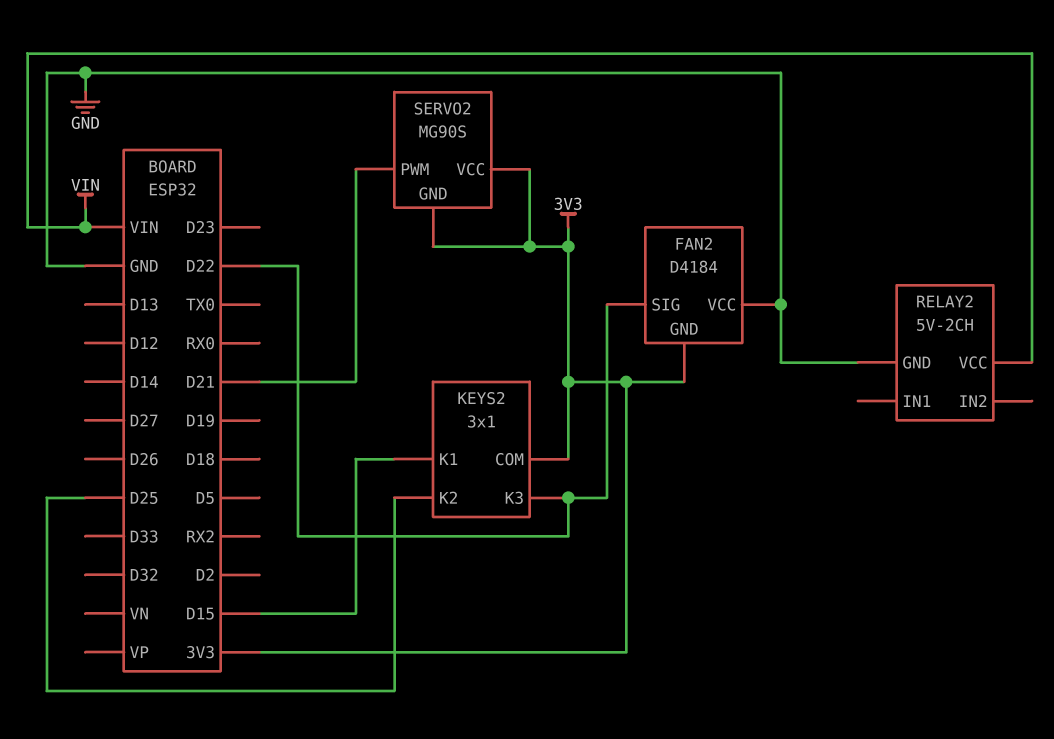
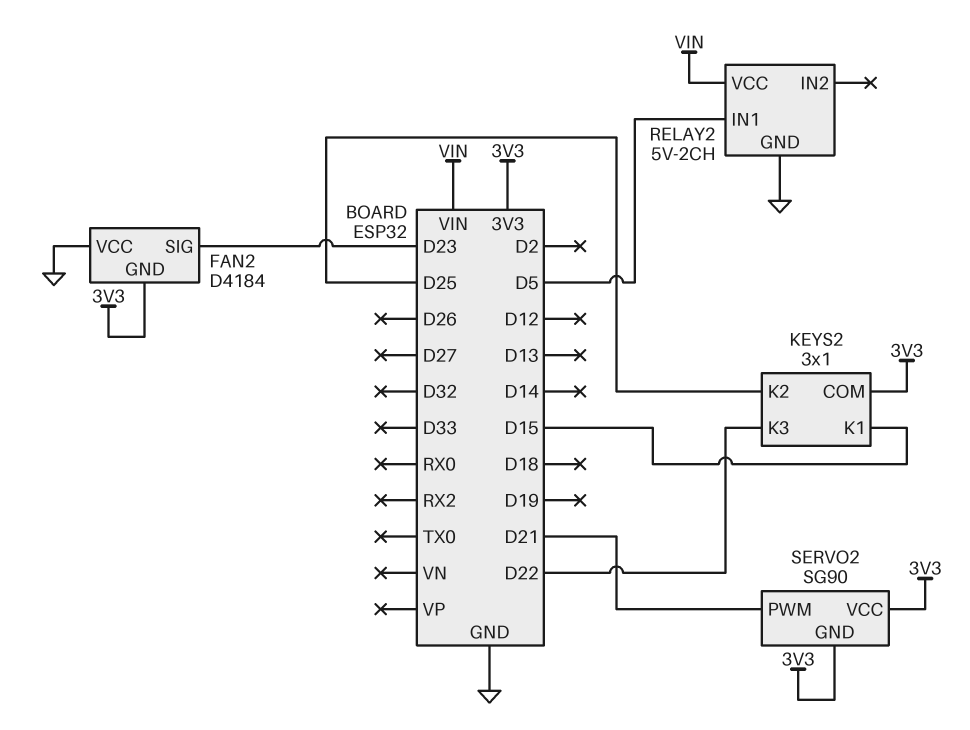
FAN2 pin SIG: D22 -> D23
RELAY2 pin IN1: none -> D5
SERVO2: MG90S -> SG90

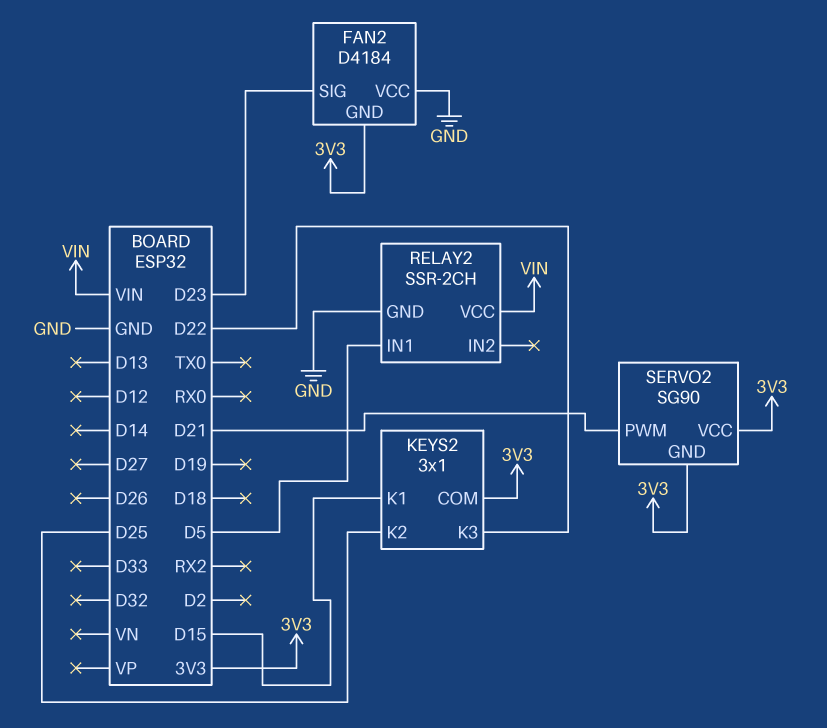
RELAY2: 5V-2CH -> SSR-2CH

